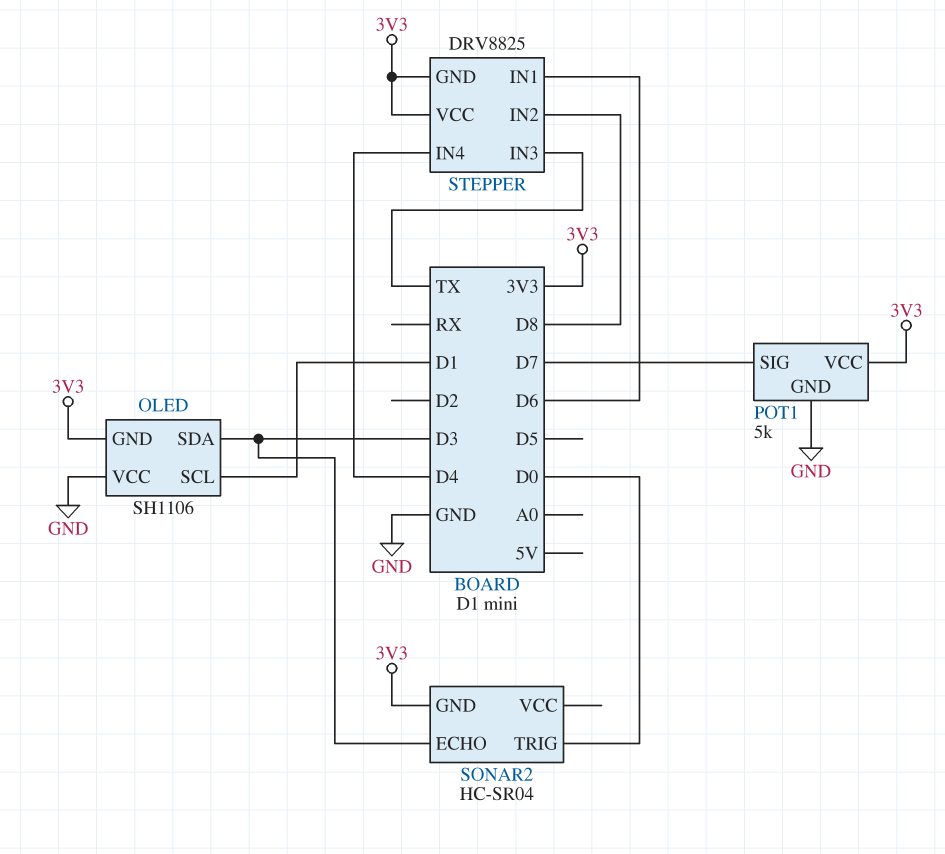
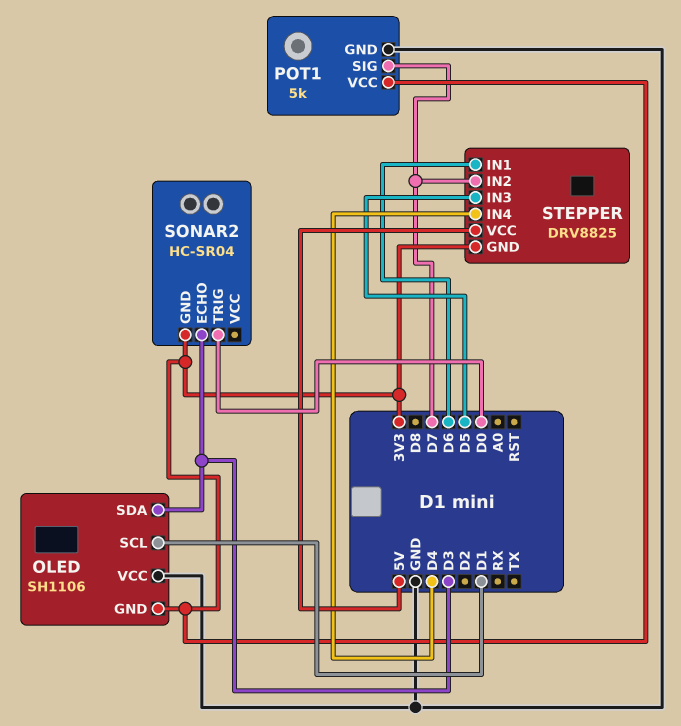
STEPPER pin IN2: D8 -> D7
STEPPER pin IN3: TX -> D5
STEPPER pin VCC: 3V3 -> 5V

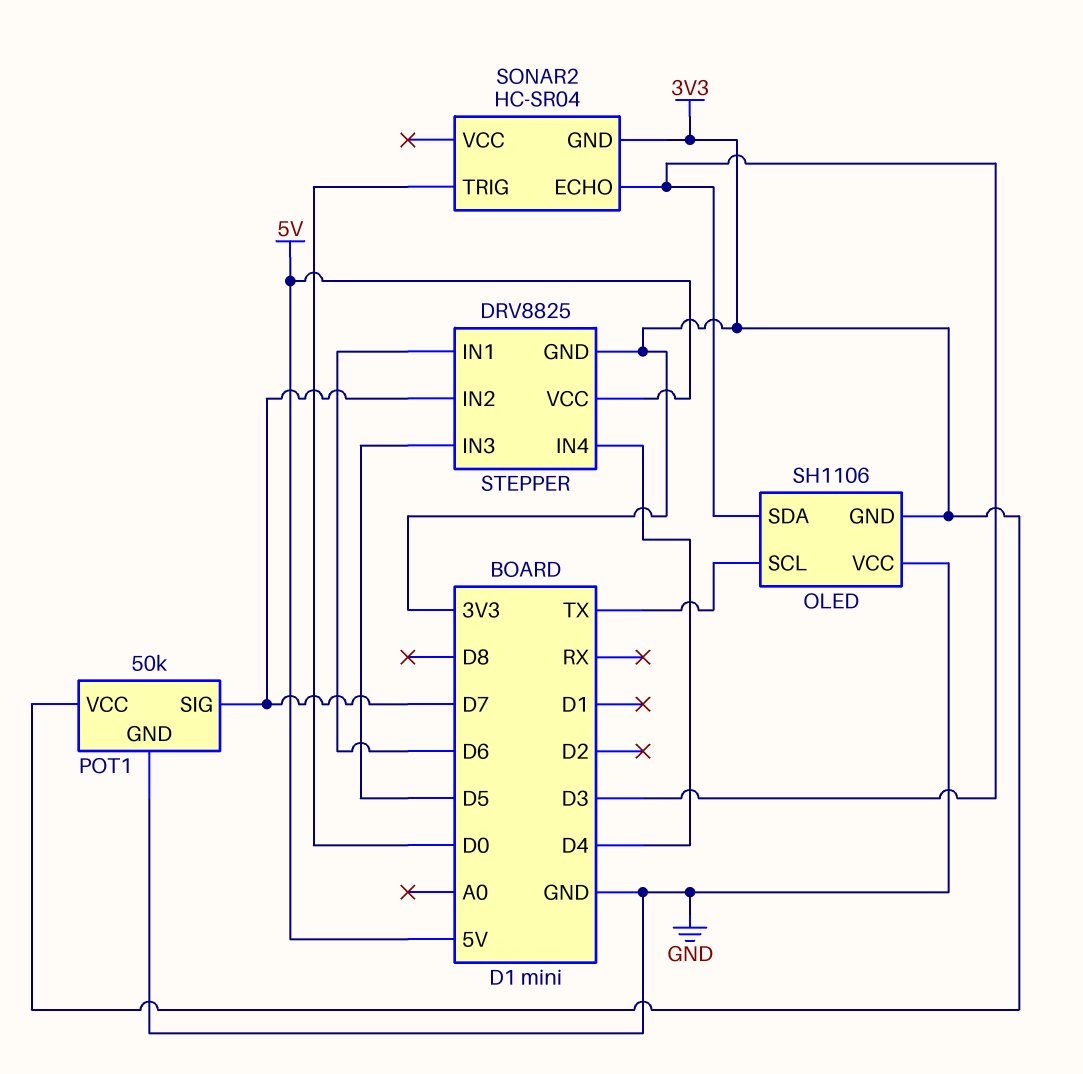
OLED pin SCL: D1 -> TX
POT1: 5k -> 50k

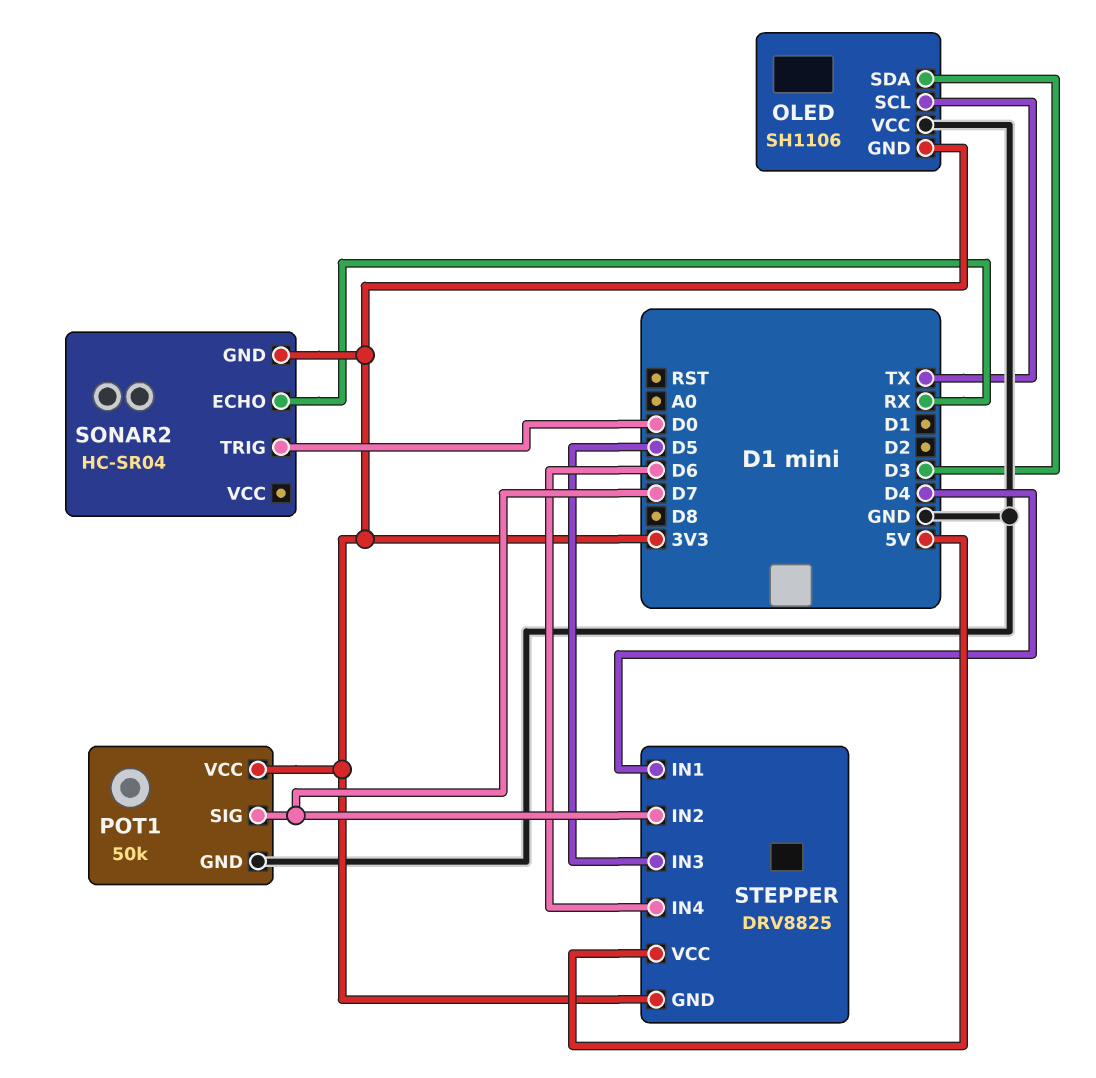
SONAR2 pin ECHO: D3 -> RX
STEPPER pin IN1: D6 -> D4
STEPPER pin IN4: D4 -> D6

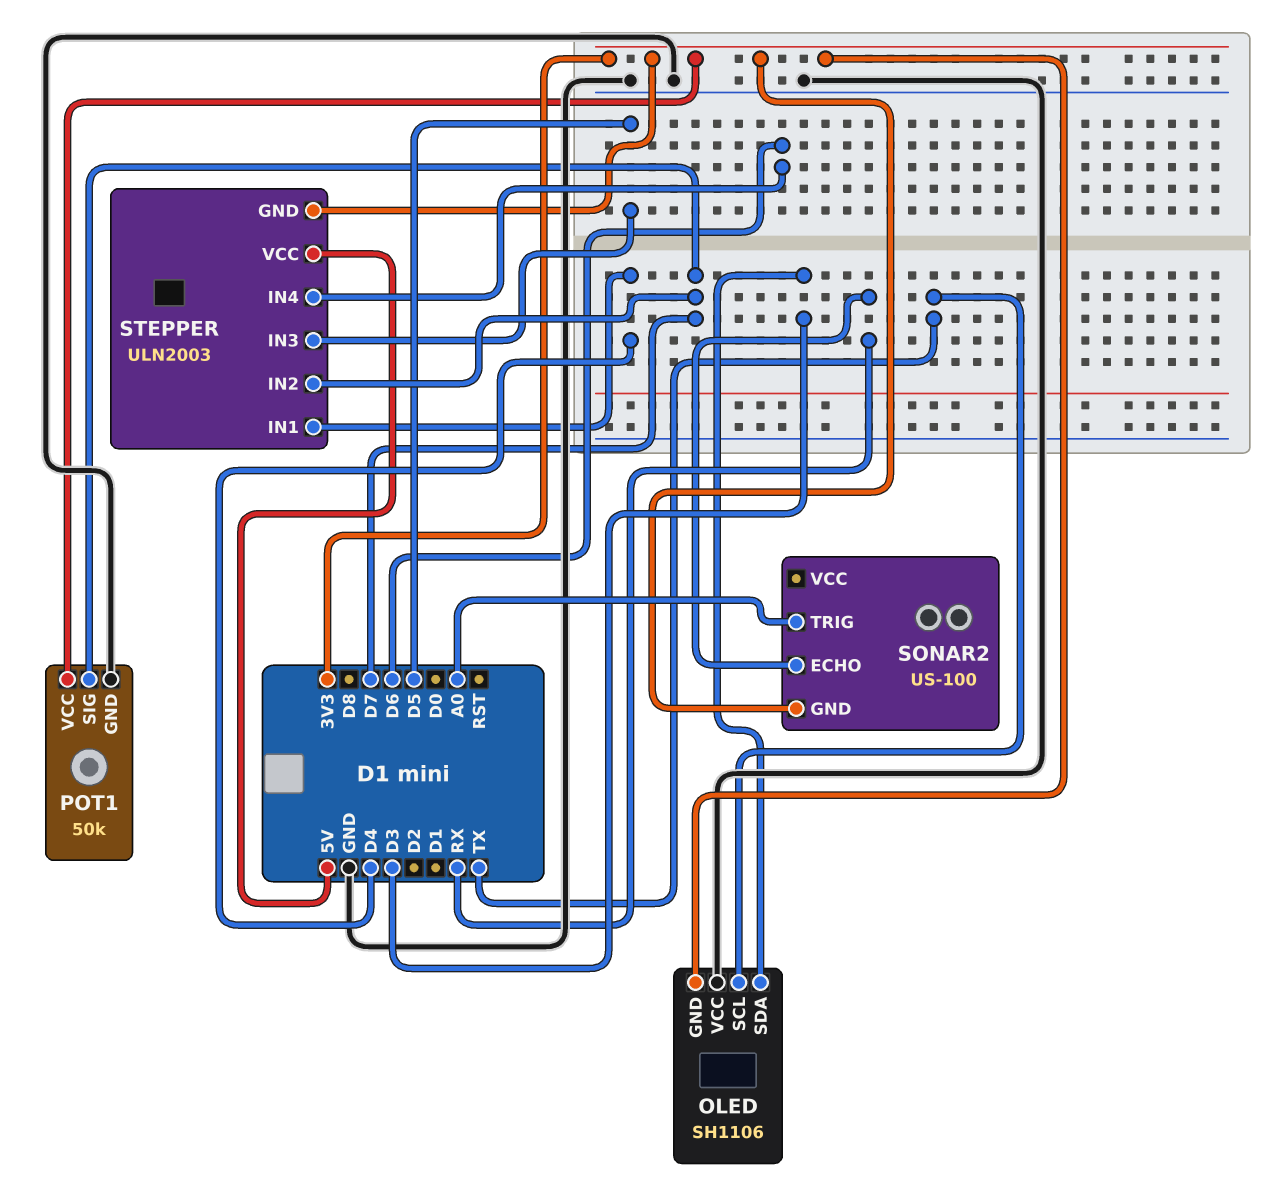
SONAR2: HC-SR04 -> US-100
SONAR2 pin TRIG: D0 -> A0
STEPPER: DRV8825 -> ULN2003

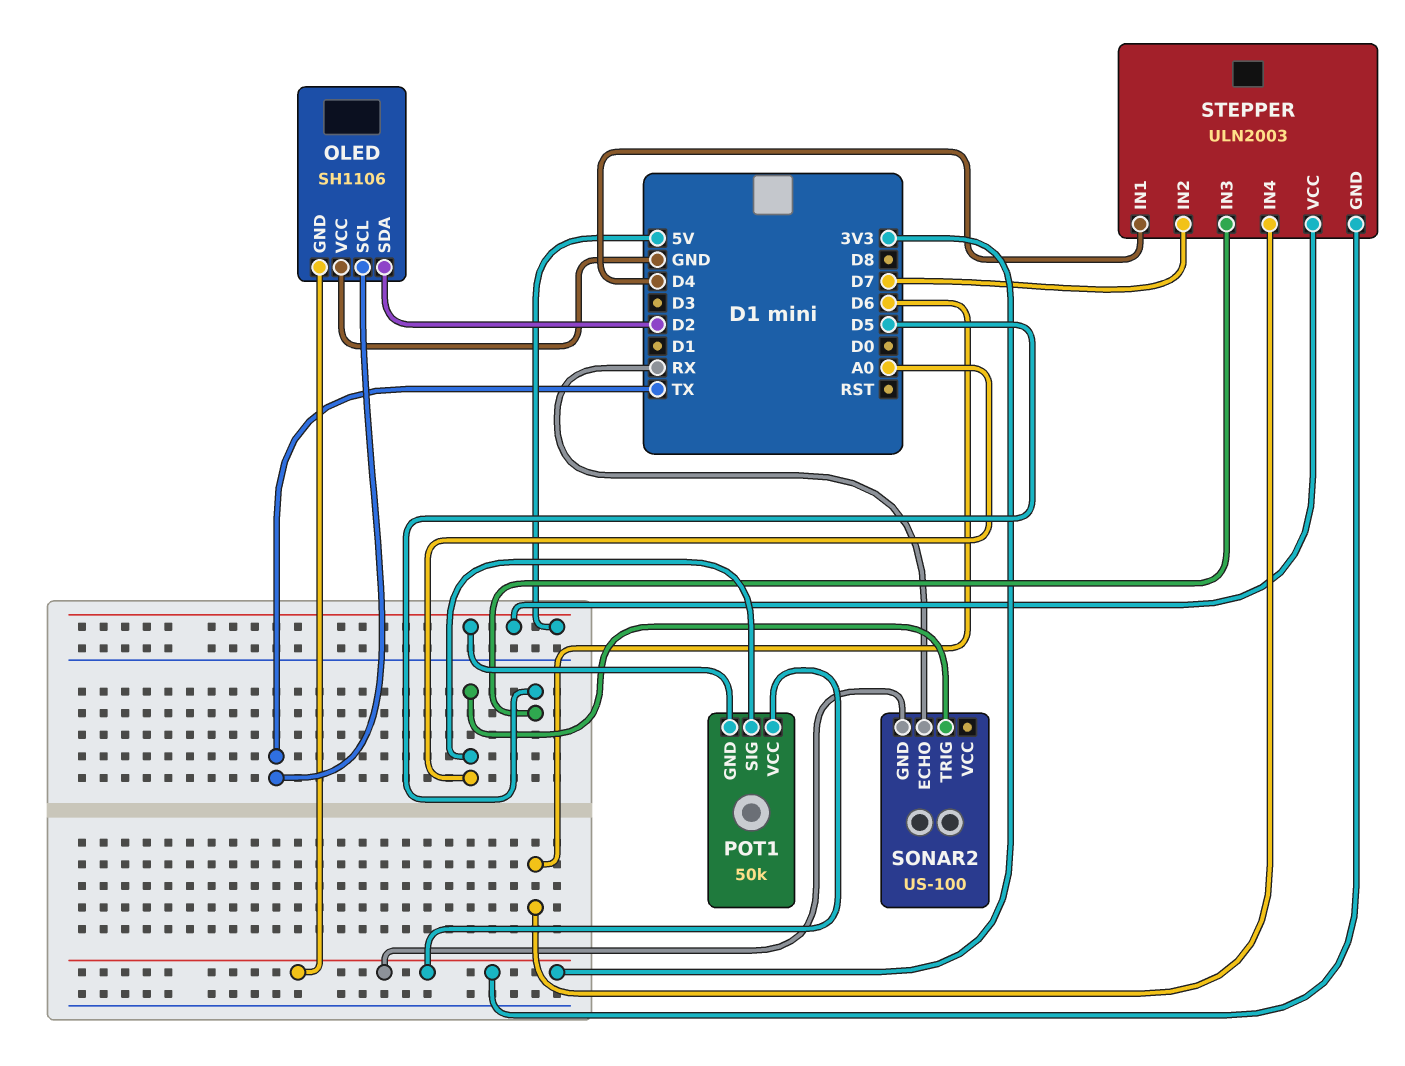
OLED pin SDA: D3 -> D2
POT1 pin GND: GND -> 5V
POT1 pin SIG: D7 -> A0

